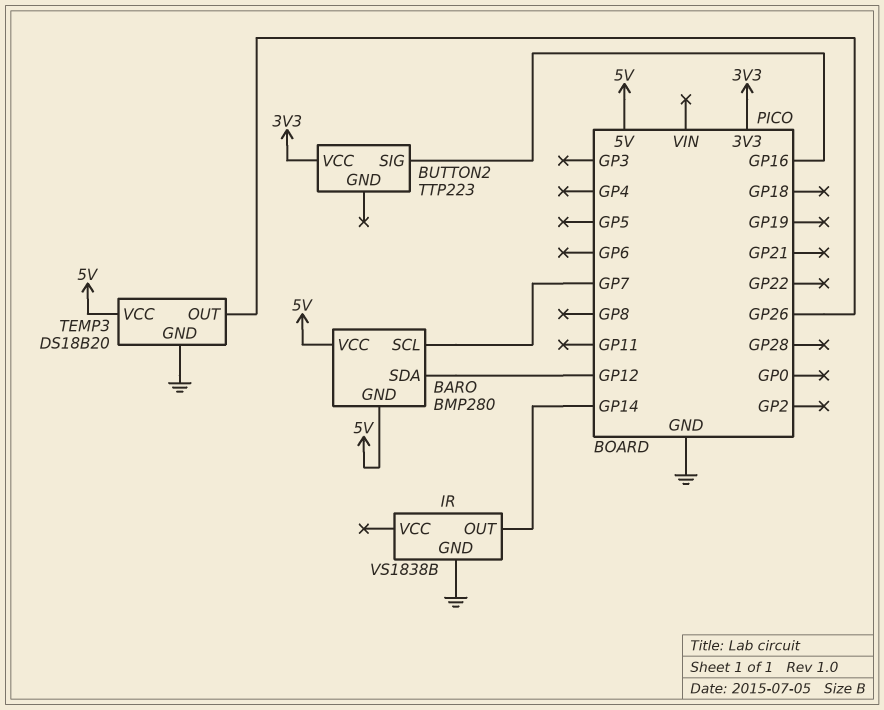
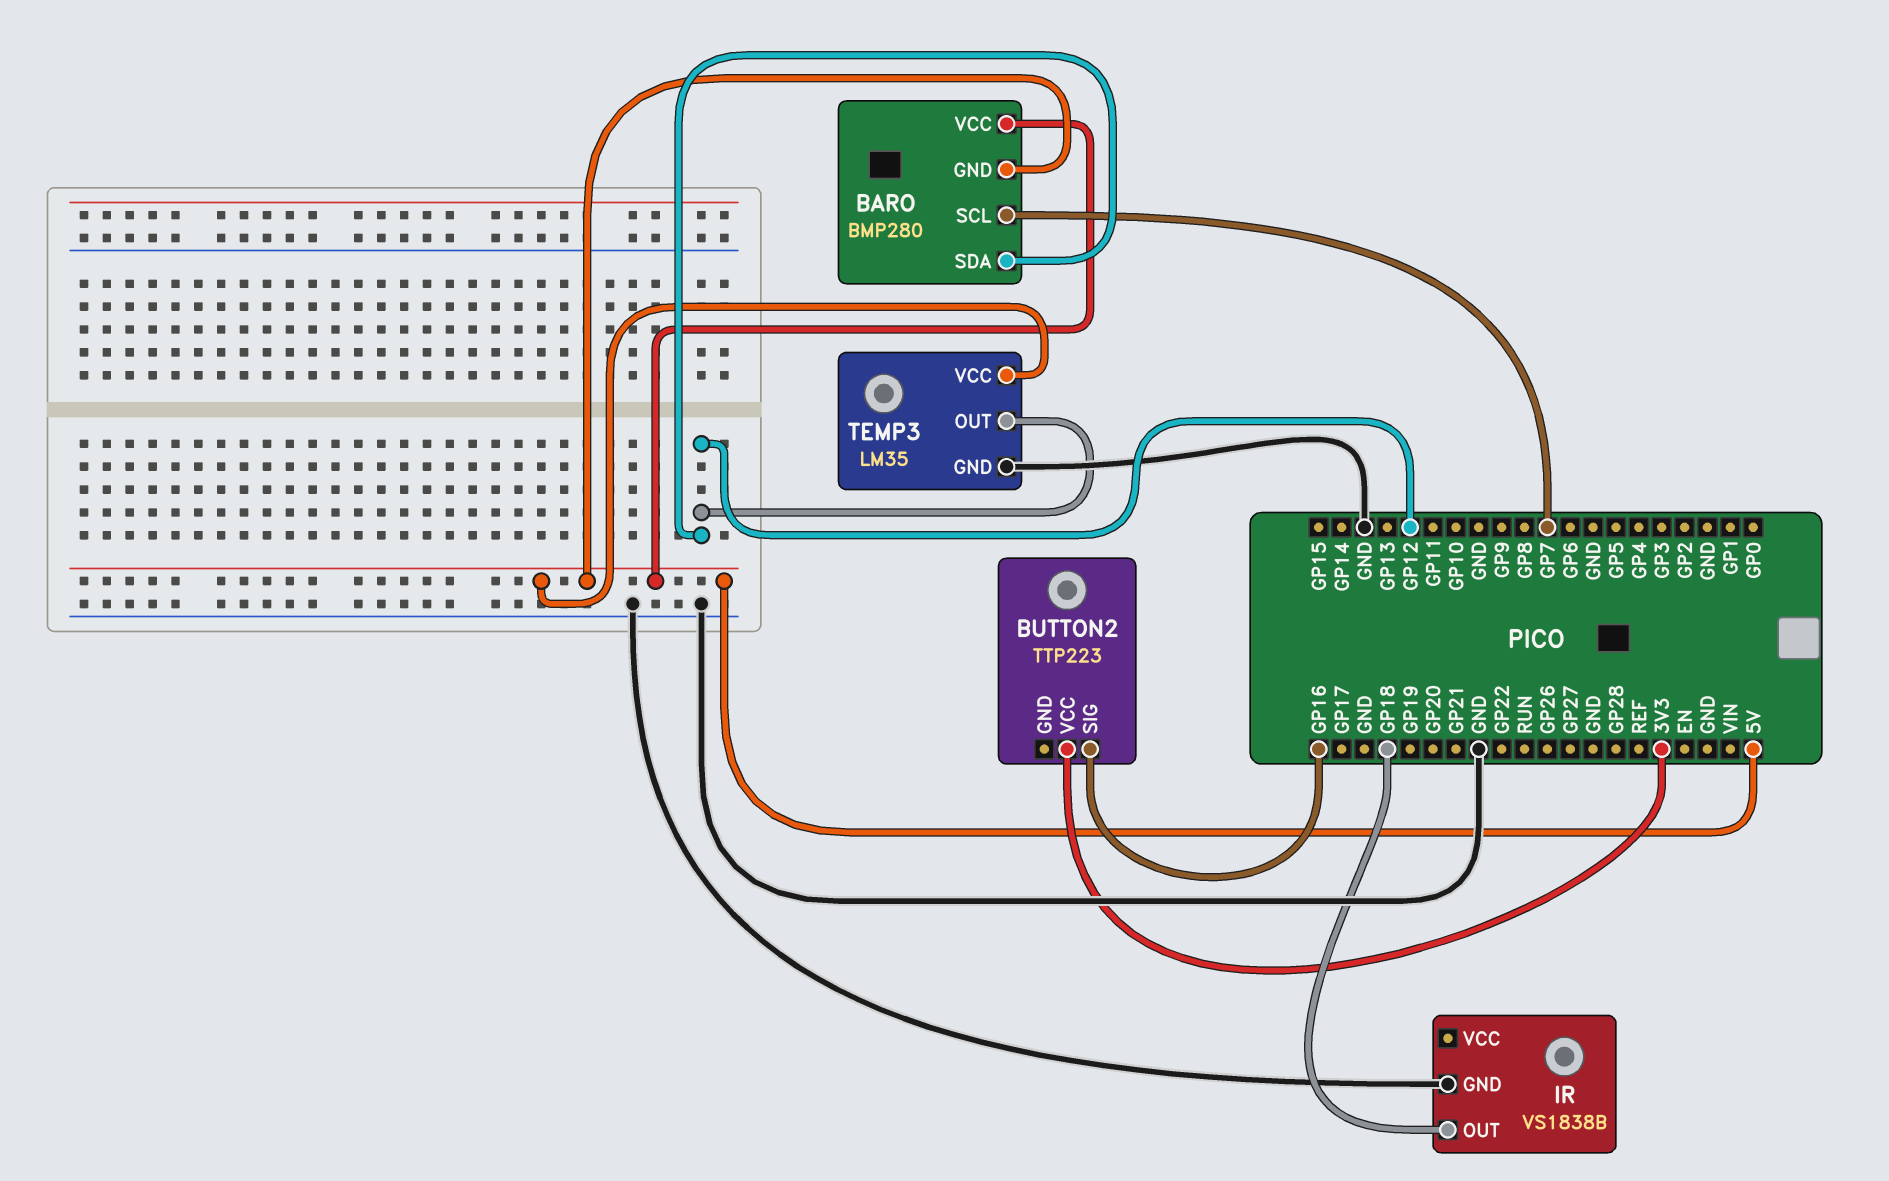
IR pin OUT: GP14 -> GP18
TEMP3: DS18B20 -> LM35
TEMP3 pin OUT: GP26 -> GP12

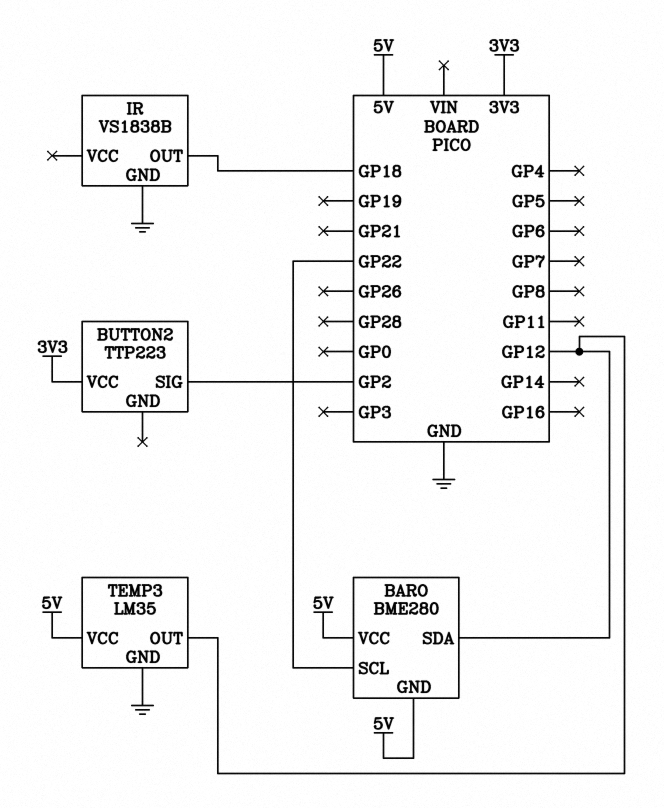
BARO: BMP280 -> BME280
BARO pin SCL: GP7 -> GP22
BUTTON2 pin SIG: GP16 -> GP2

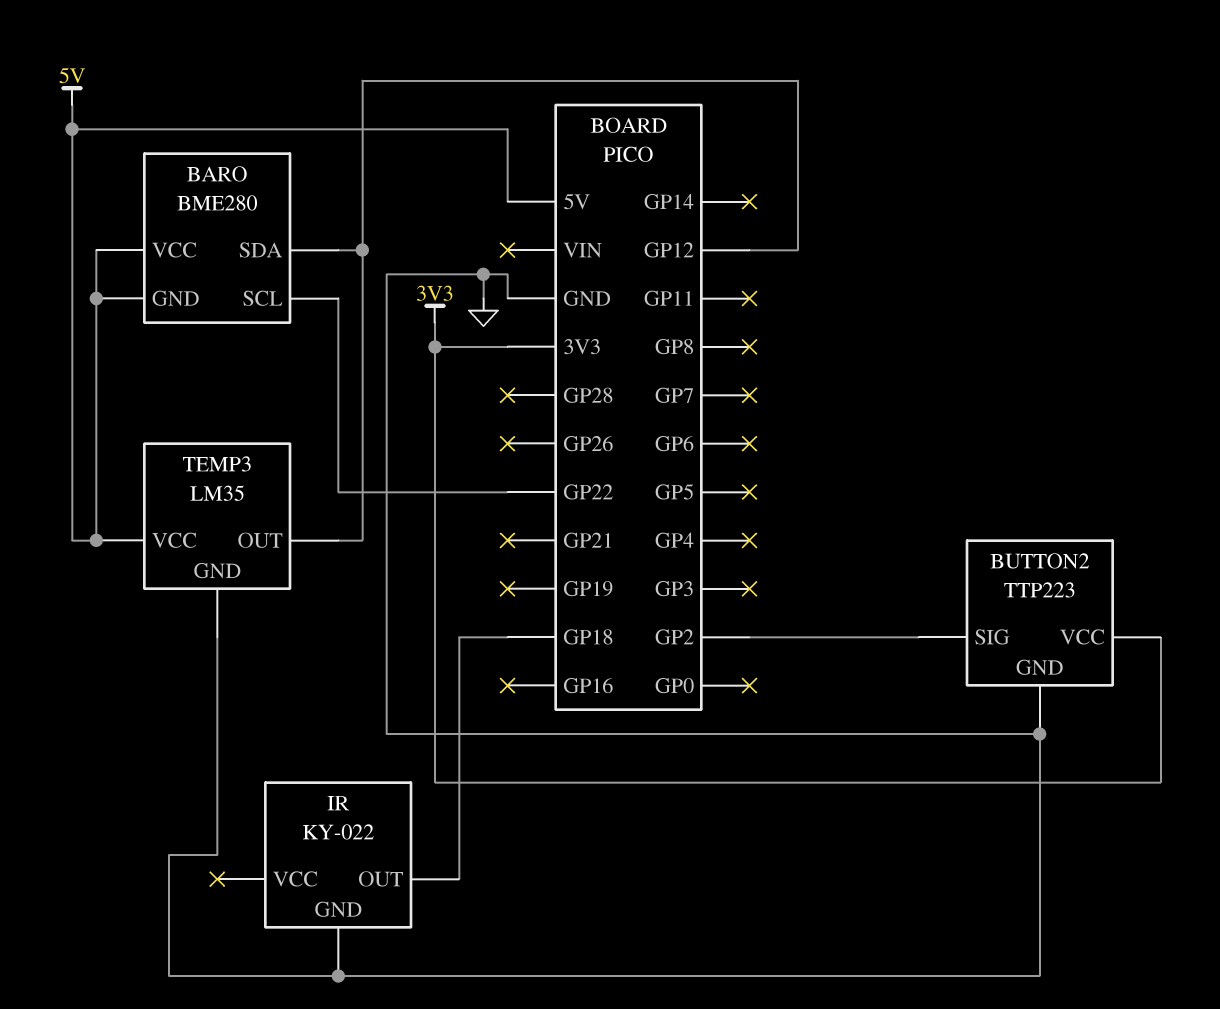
BUTTON2 pin GND: none -> GND
IR: VS1838B -> KY-022

